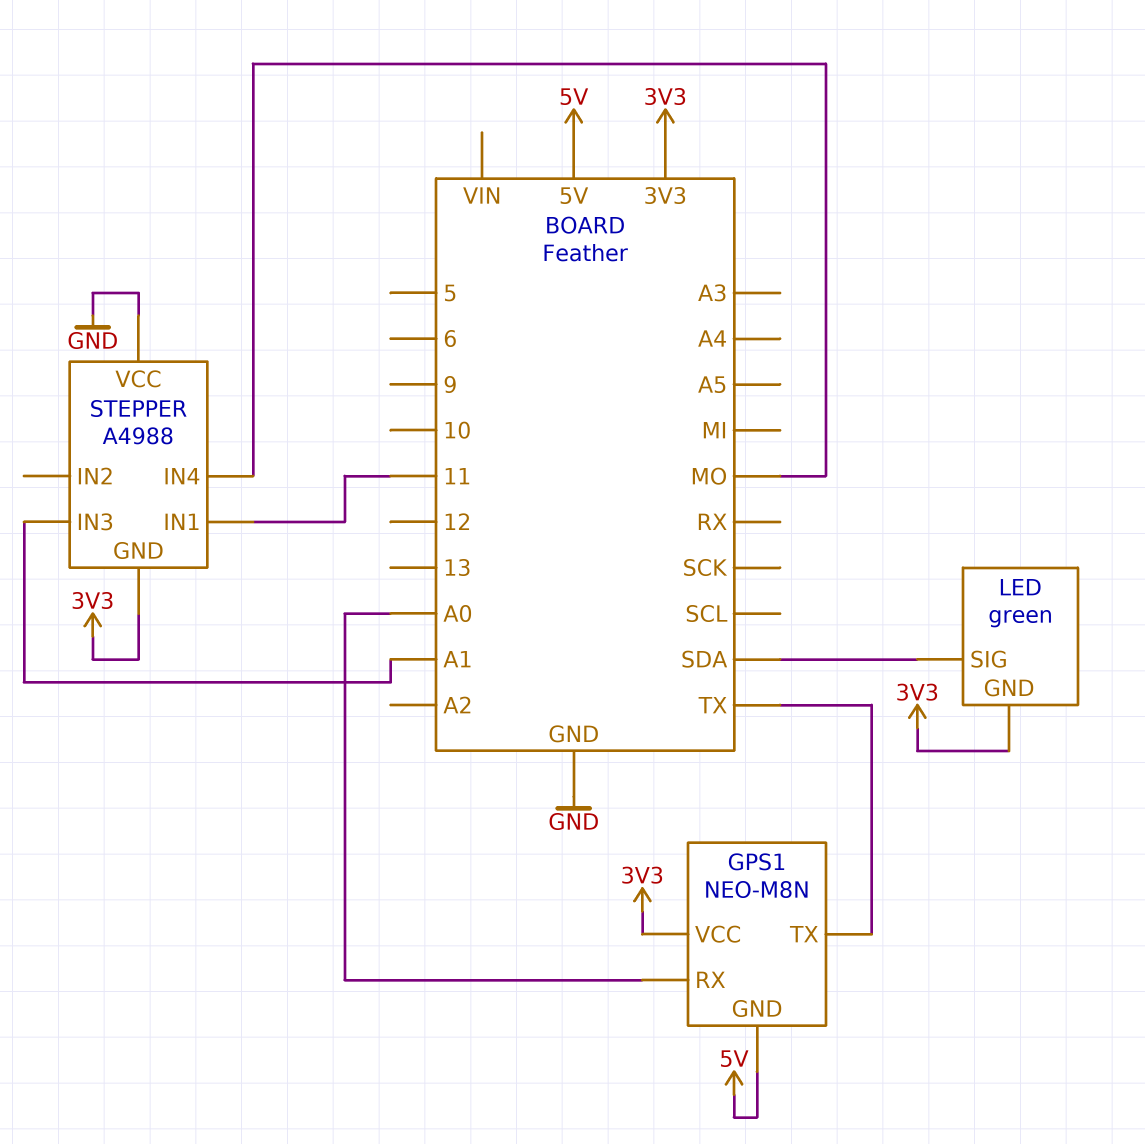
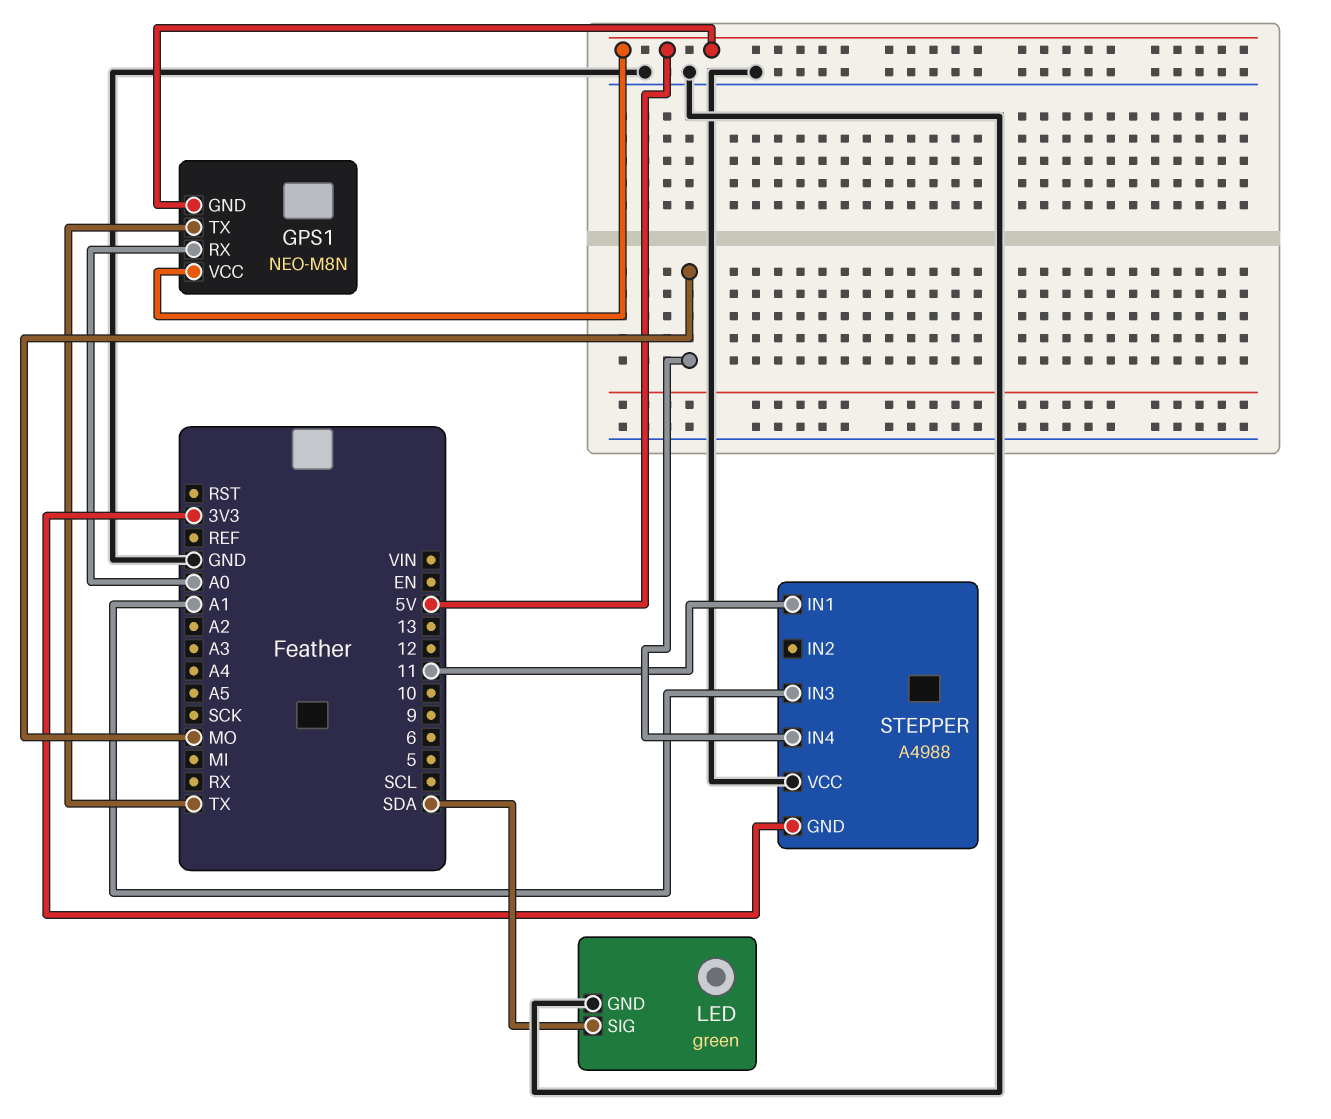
GPS1 pin VCC: 3V3 -> 5V
LED pin GND: 3V3 -> GND

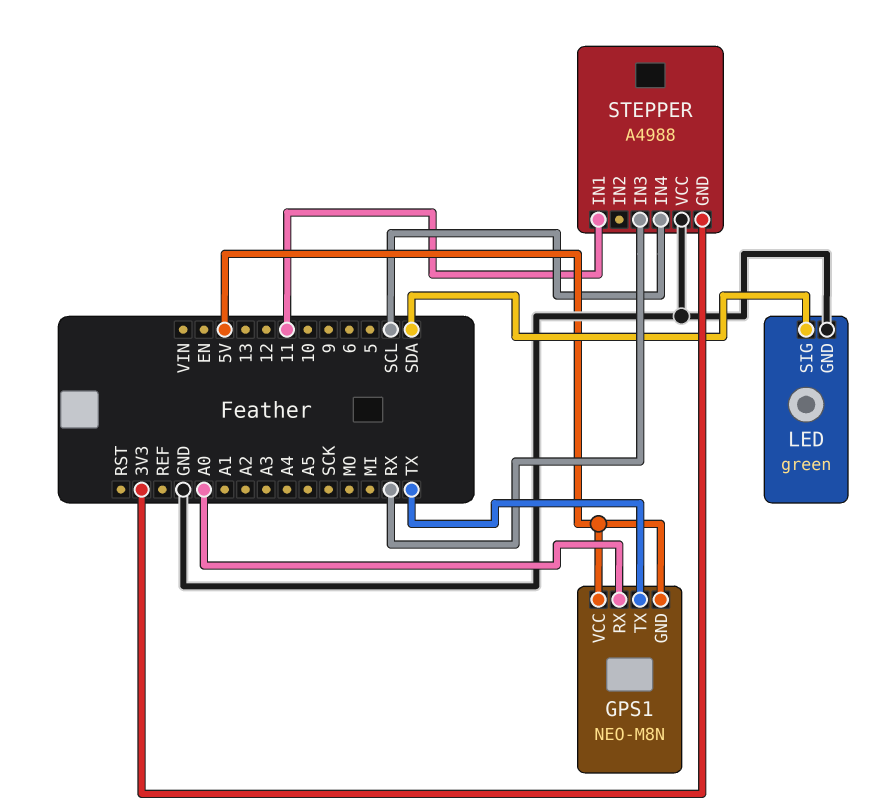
STEPPER pin IN3: A1 -> RX
STEPPER pin IN4: MO -> SCL

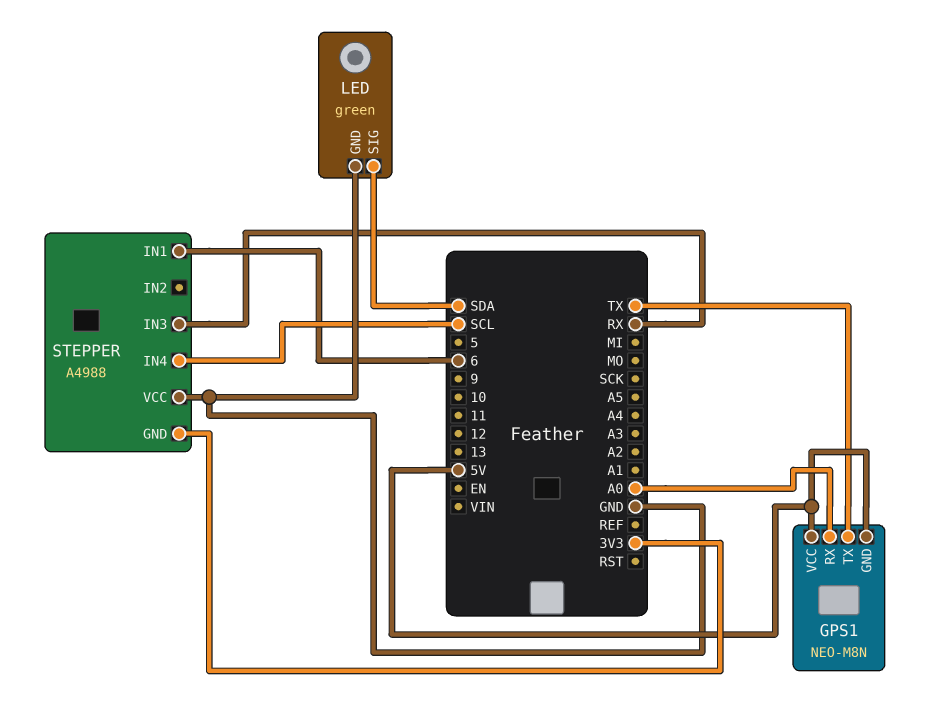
STEPPER pin IN1: 11 -> 6

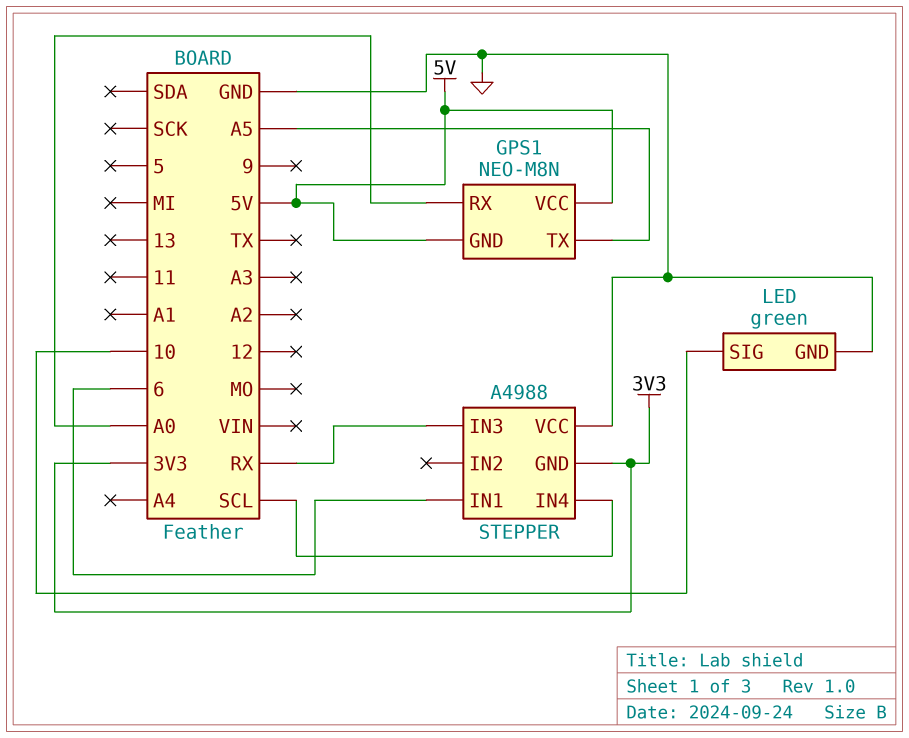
GPS1 pin TX: TX -> A5
LED pin SIG: SDA -> 10

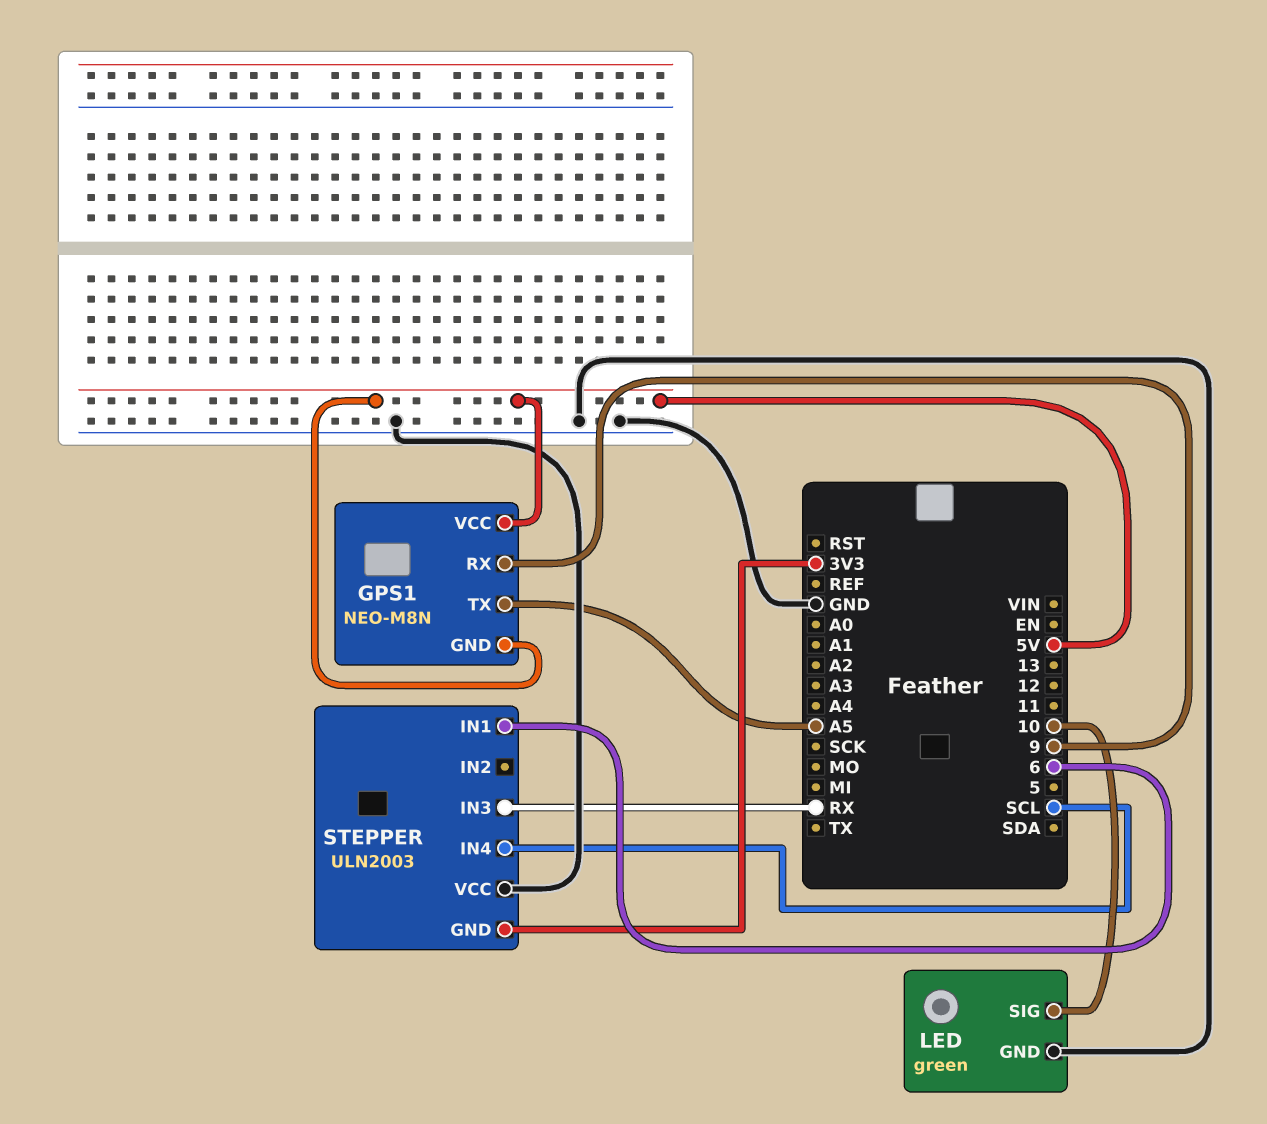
GPS1 pin RX: A0 -> 9
STEPPER: A4988 -> ULN2003

